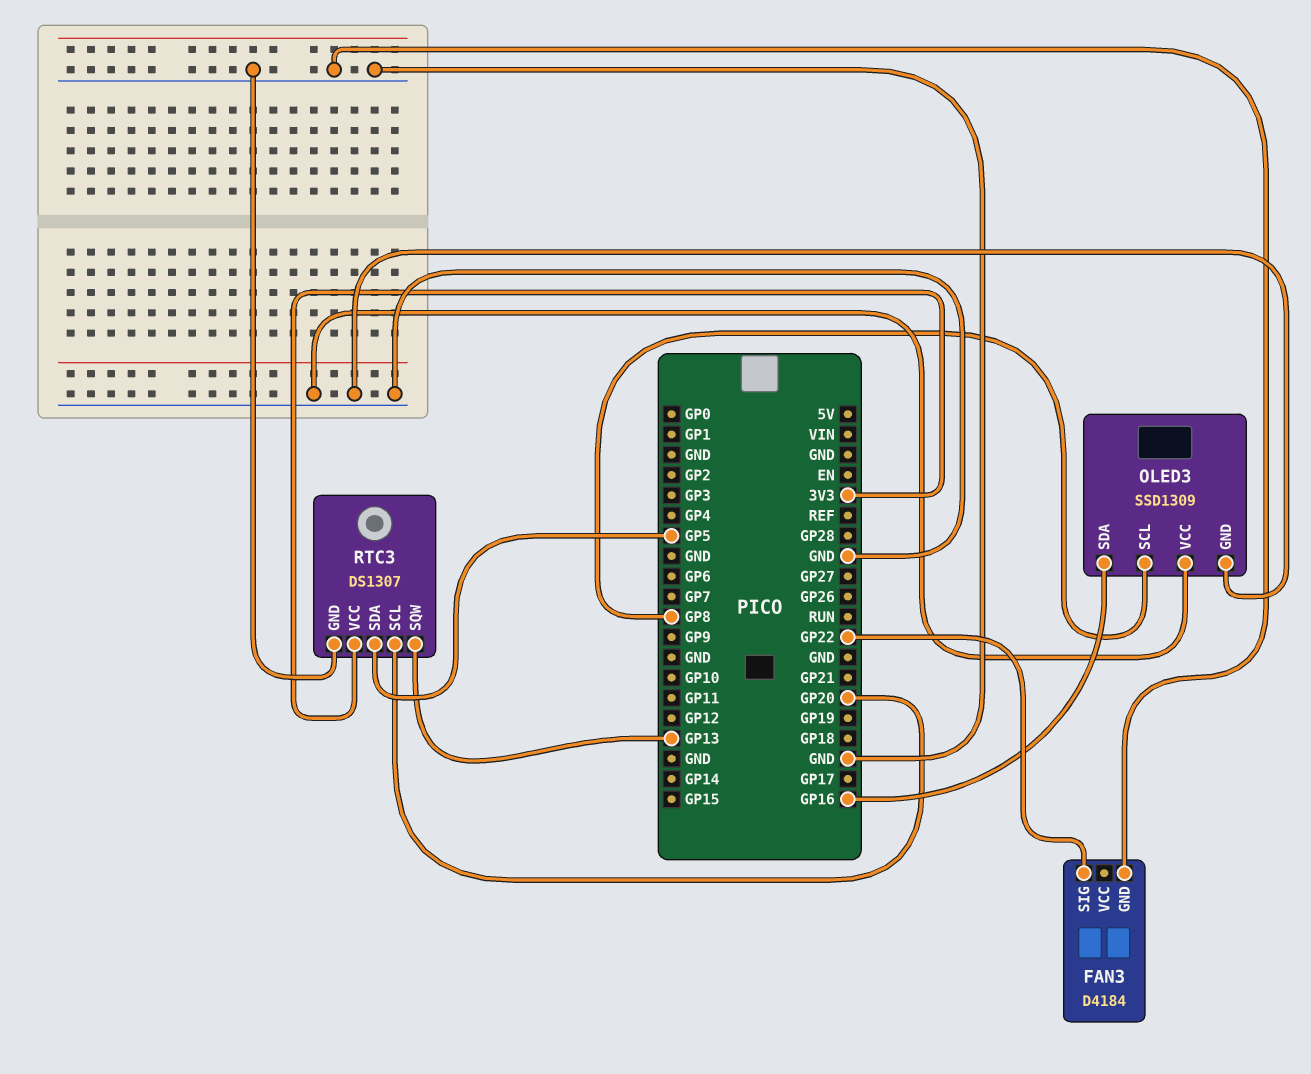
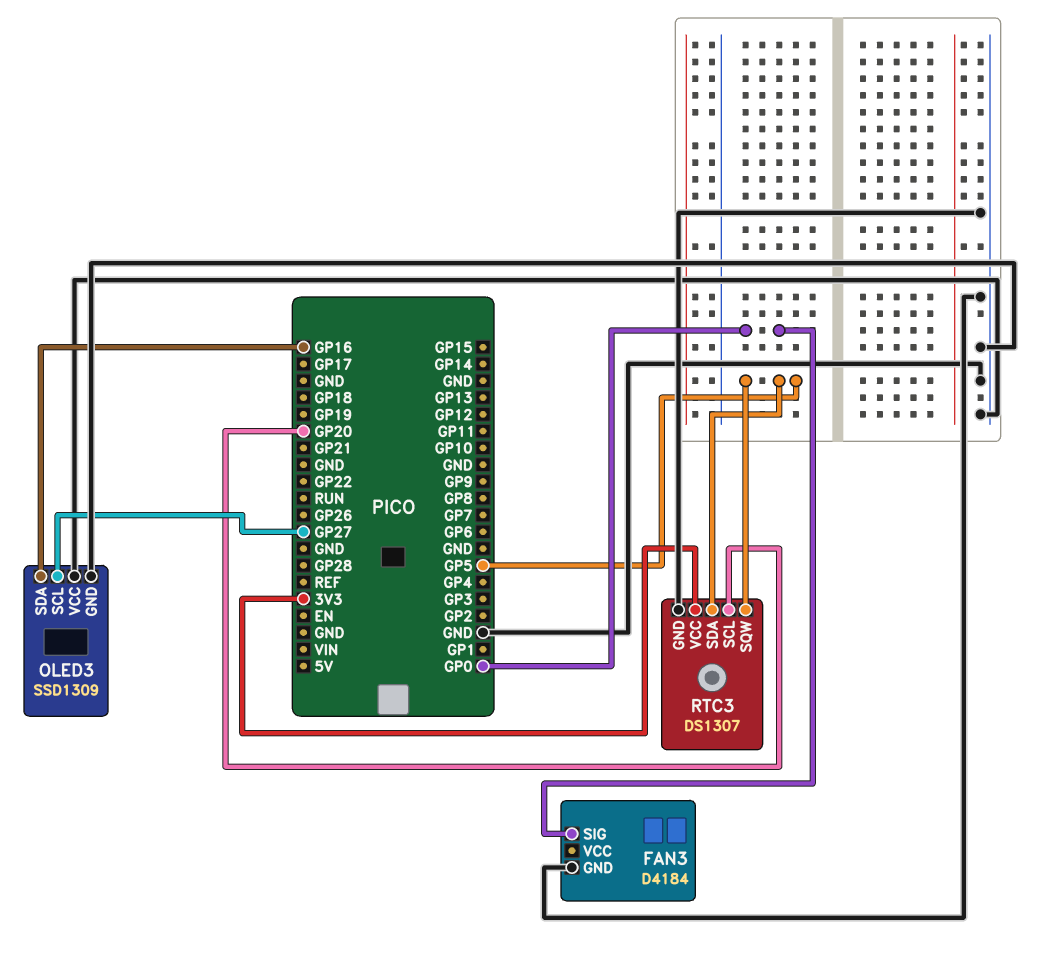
FAN3 pin SIG: GP22 -> GP0
OLED3 pin SCL: GP8 -> GP27
RTC3 pin SQW: GP13 -> GP5

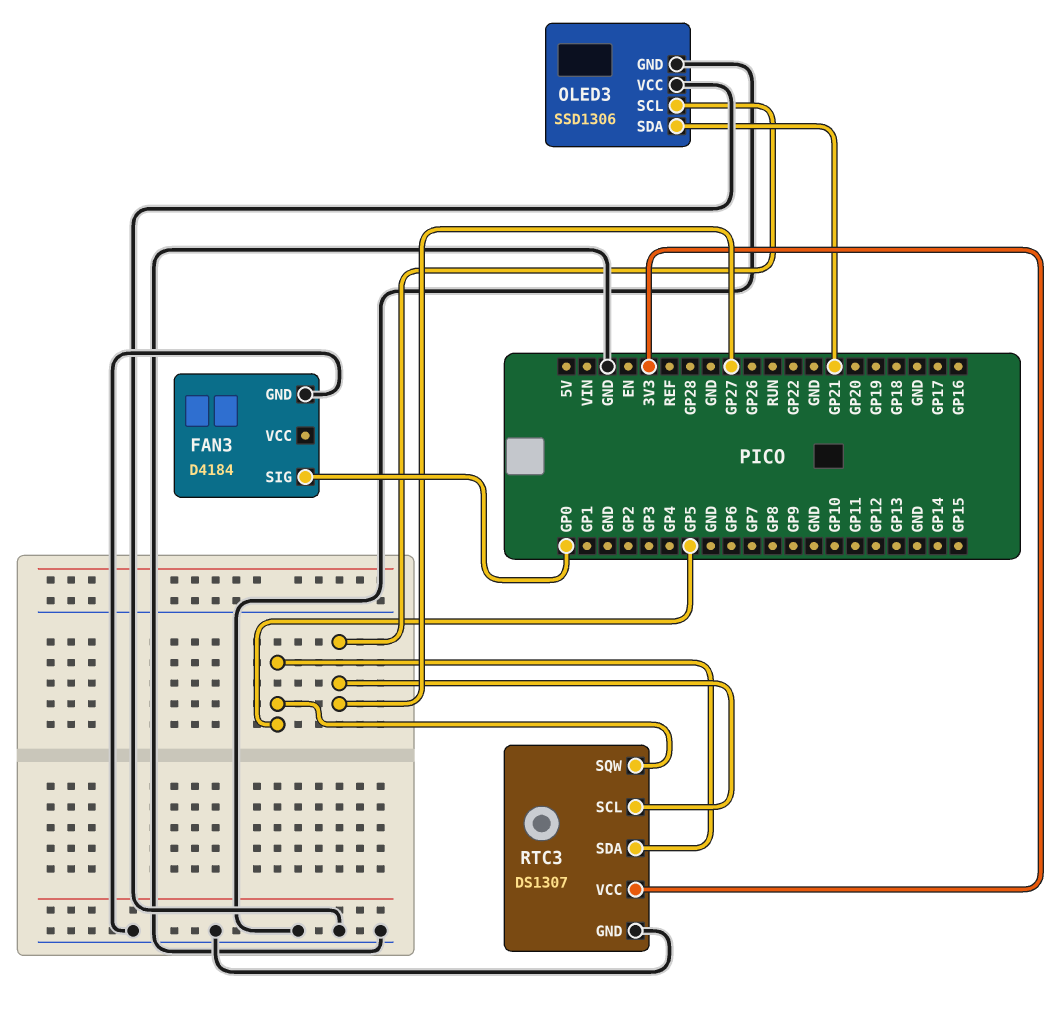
OLED3: SSD1309 -> SSD1306
OLED3 pin SDA: GP16 -> GP21
RTC3 pin SCL: GP20 -> GP27

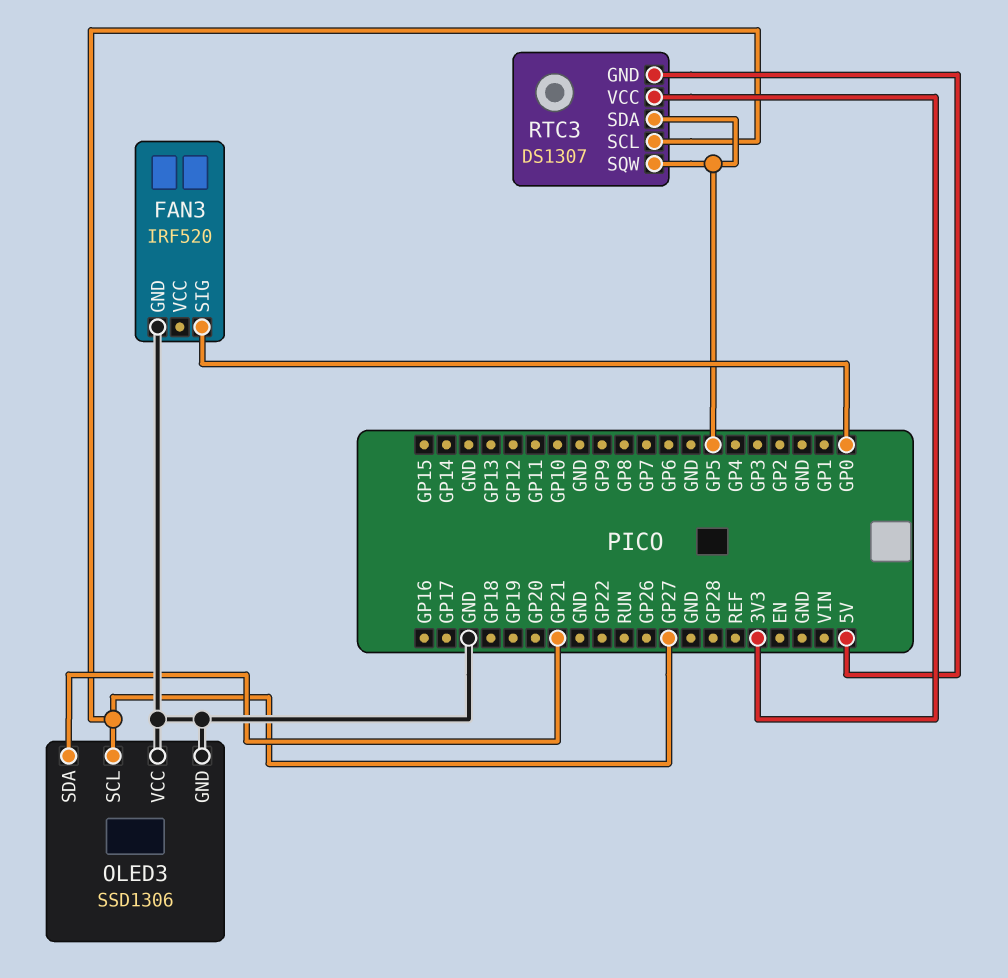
FAN3: D4184 -> IRF520
RTC3 pin GND: GND -> 5V

